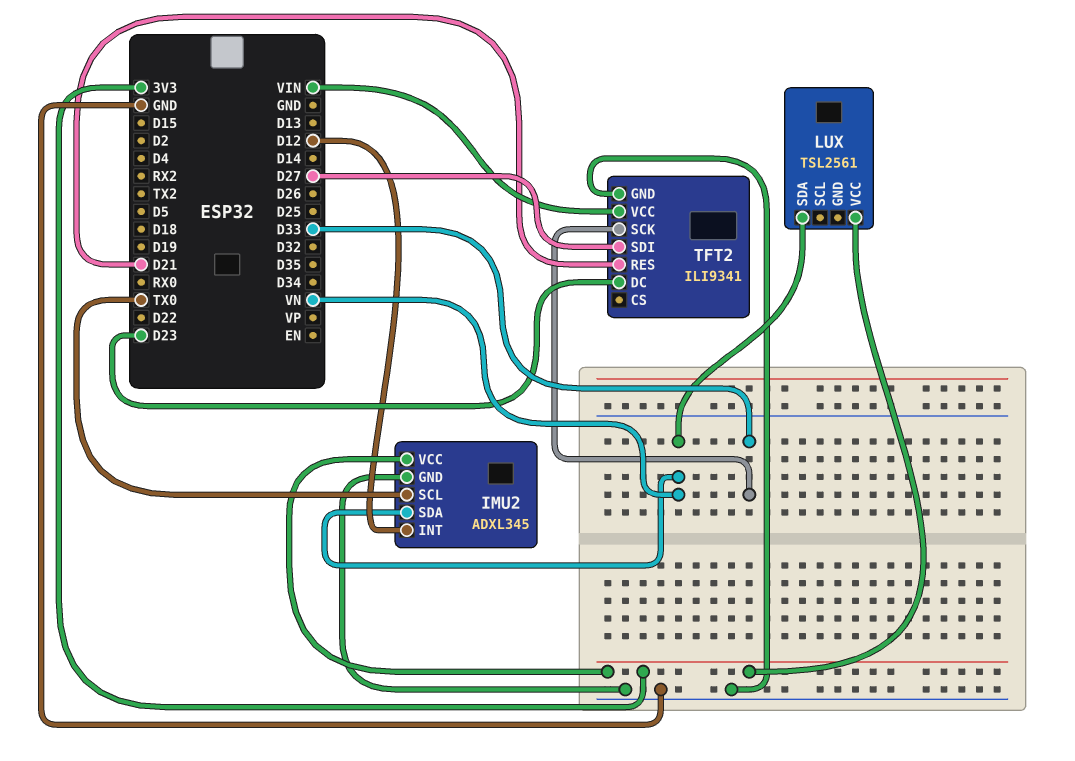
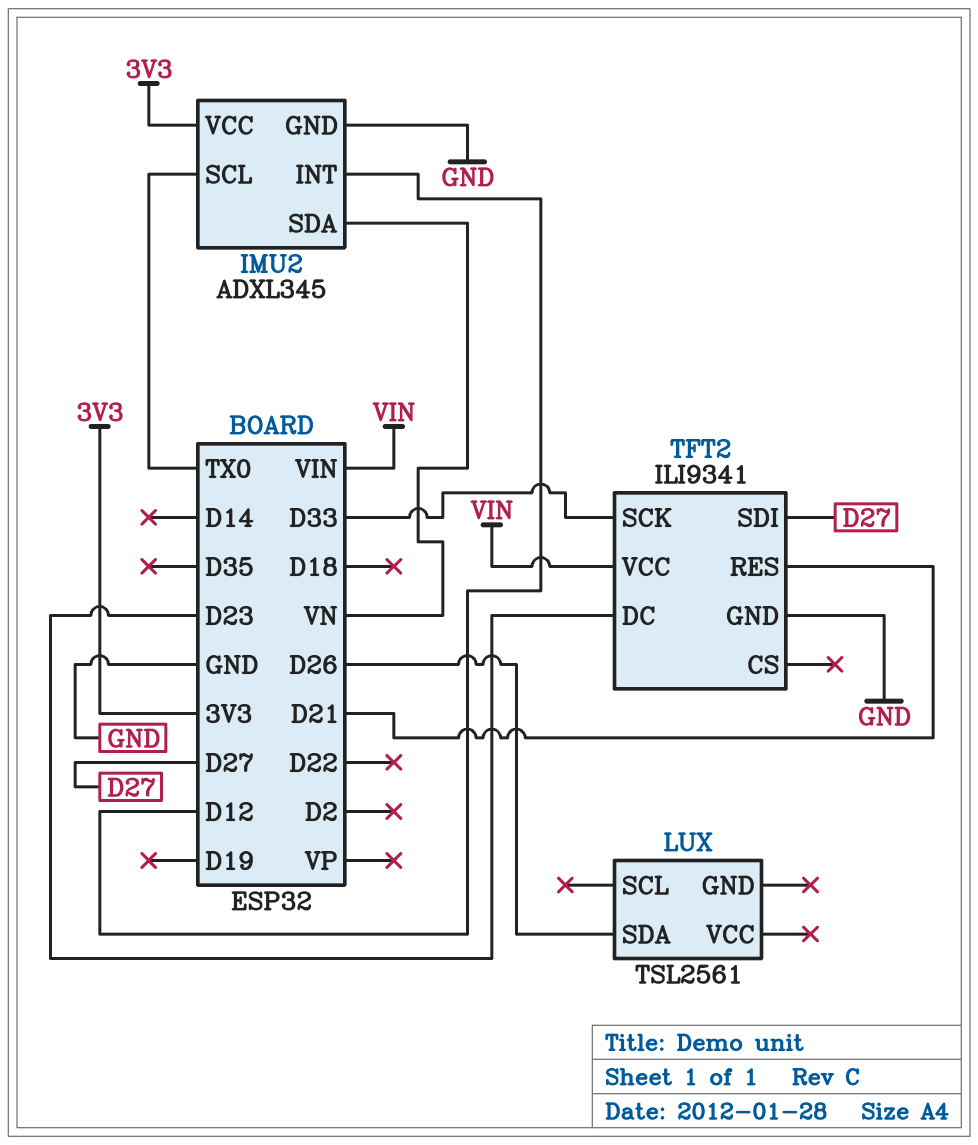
LUX pin SDA: VN -> D26
LUX pin VCC: 3V3 -> none

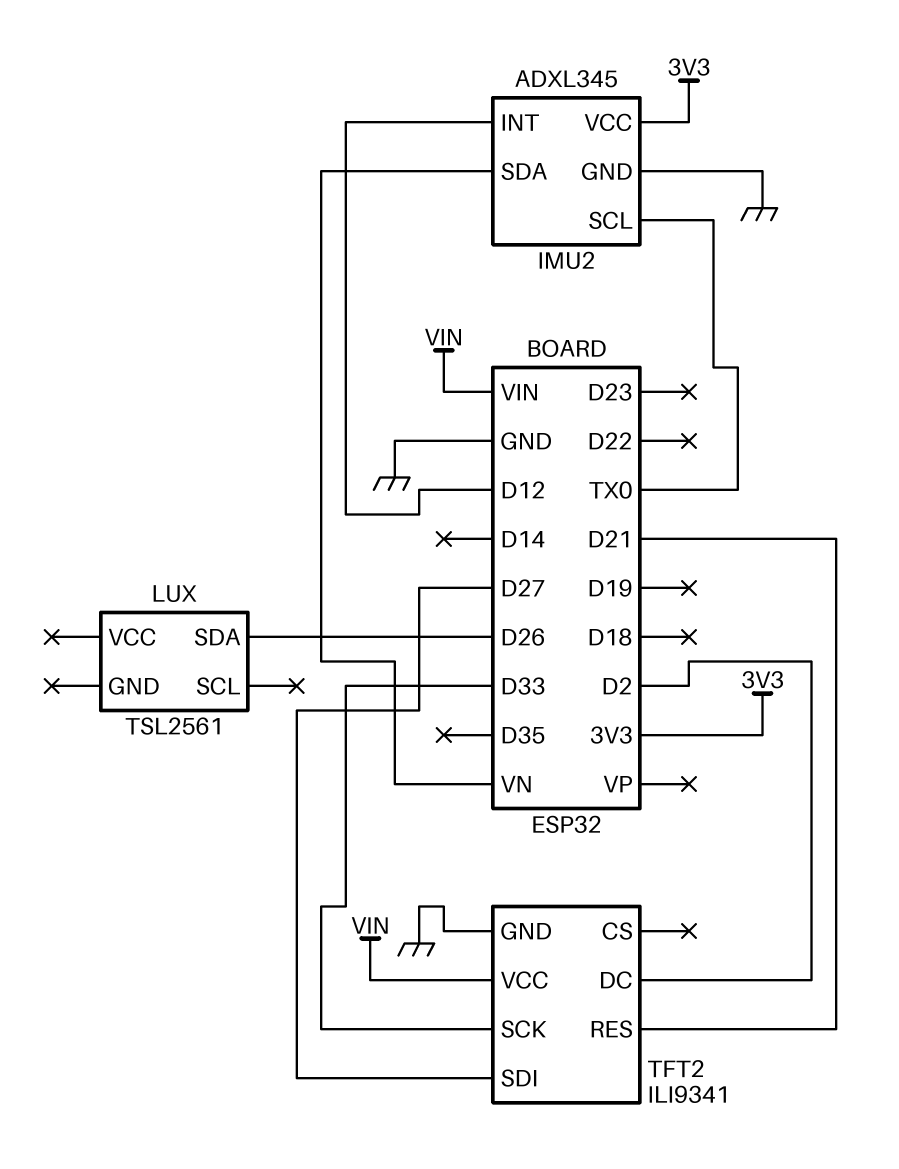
TFT2 pin DC: D23 -> D2

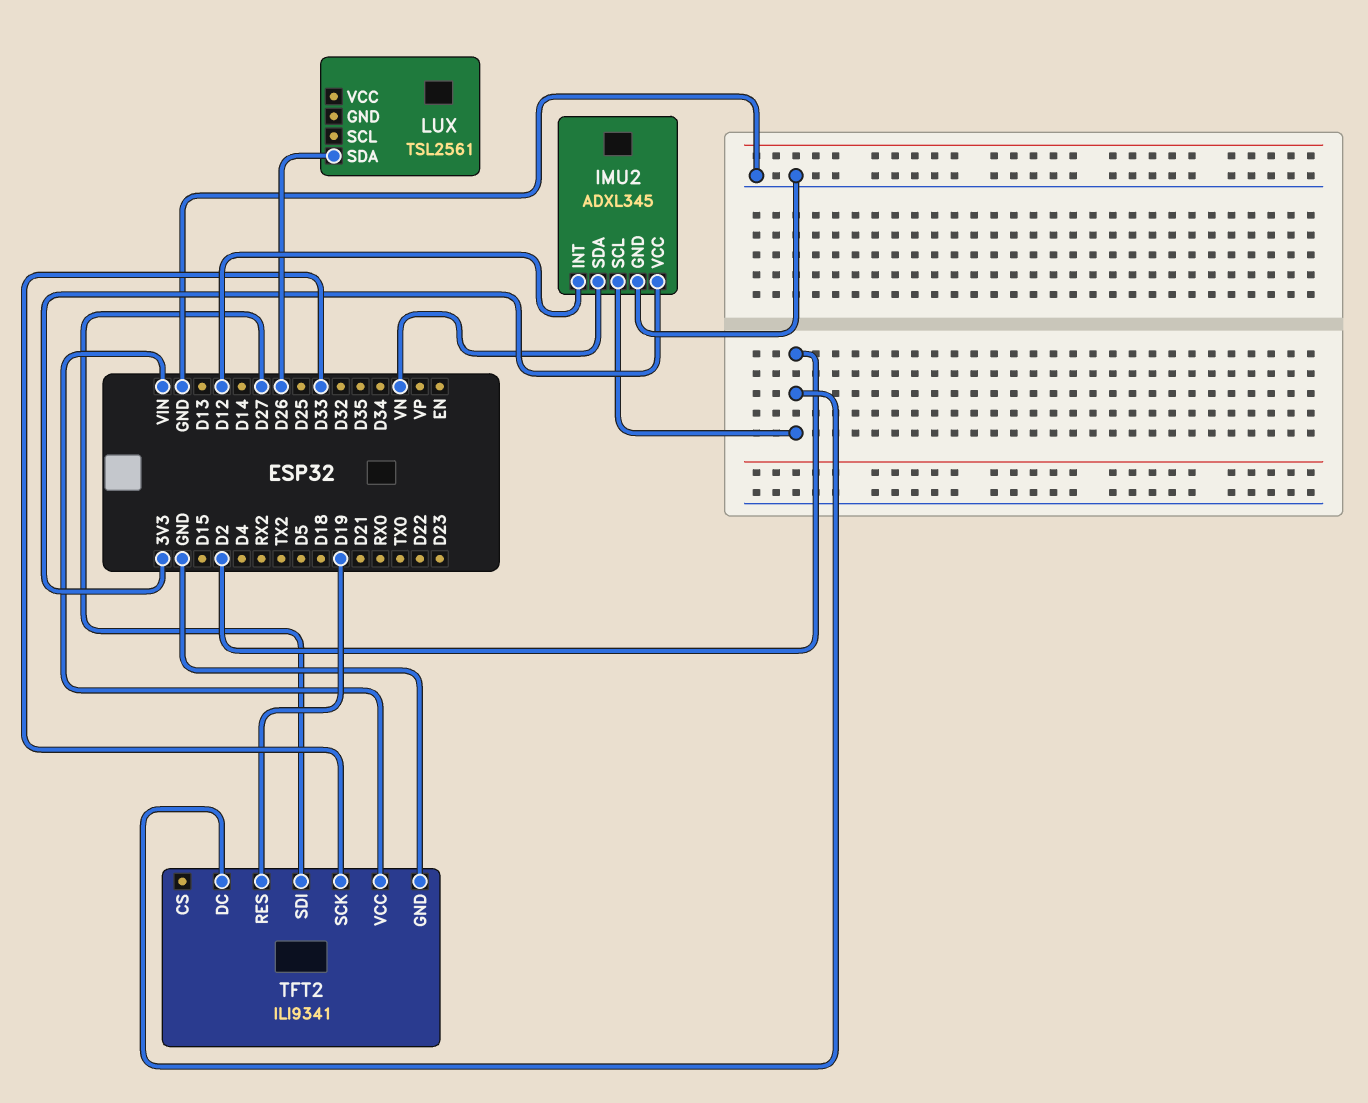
IMU2 pin SCL: TX0 -> D2
TFT2 pin RES: D21 -> D19

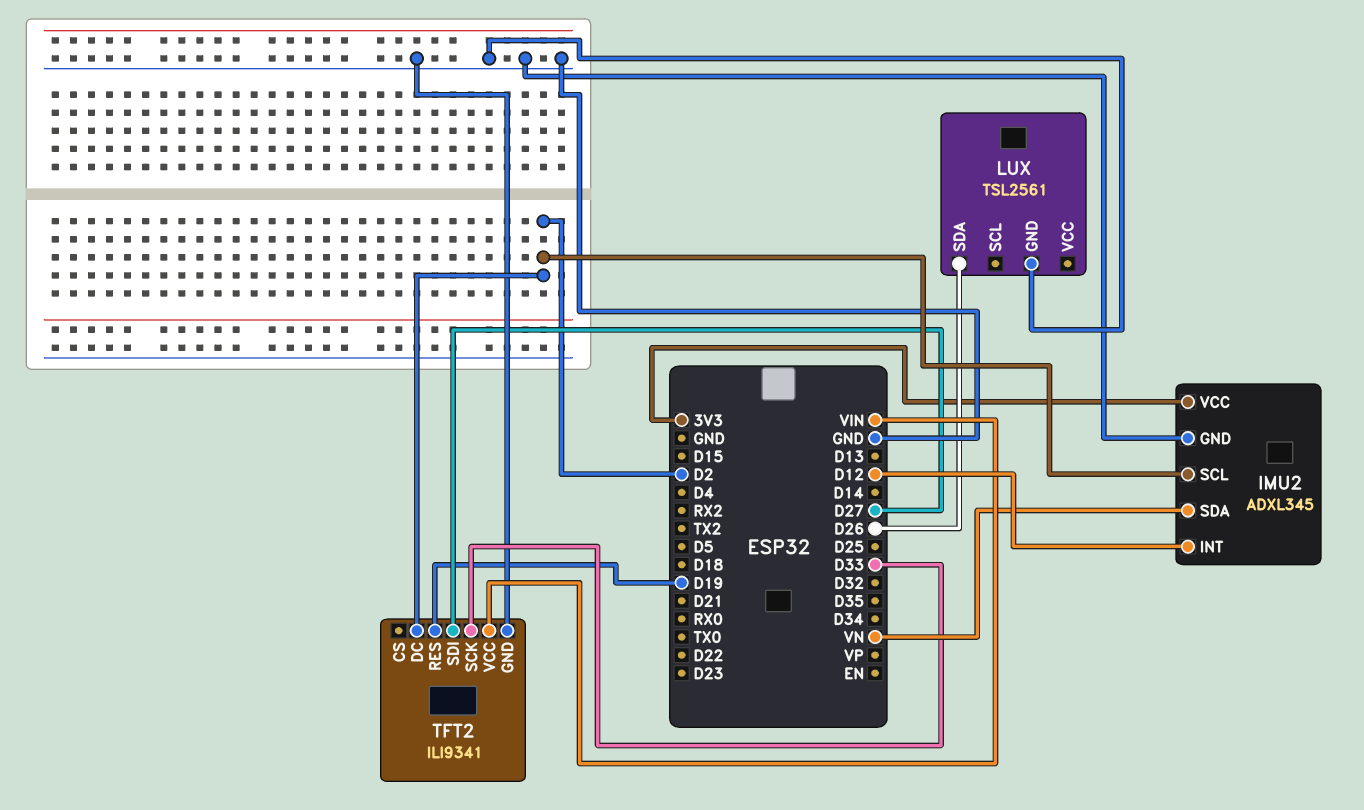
LUX pin GND: none -> GND

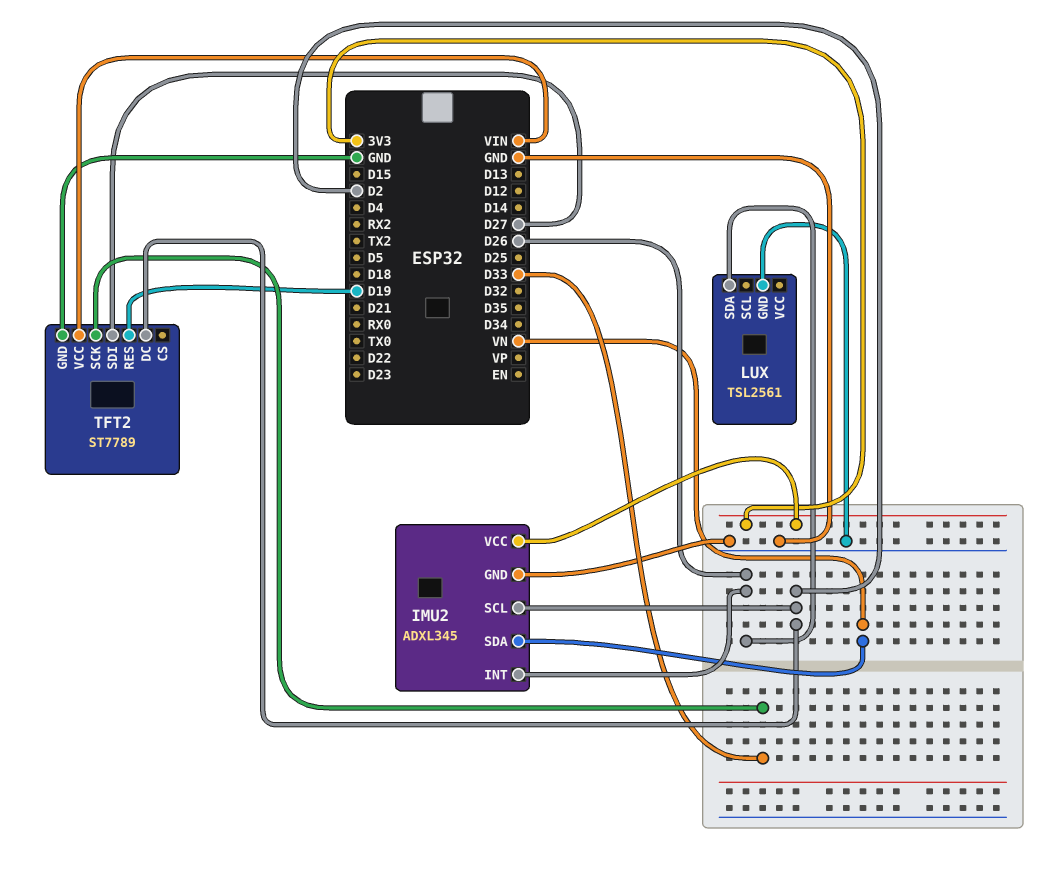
IMU2 pin INT: D12 -> D26
TFT2: ILI9341 -> ST7789

